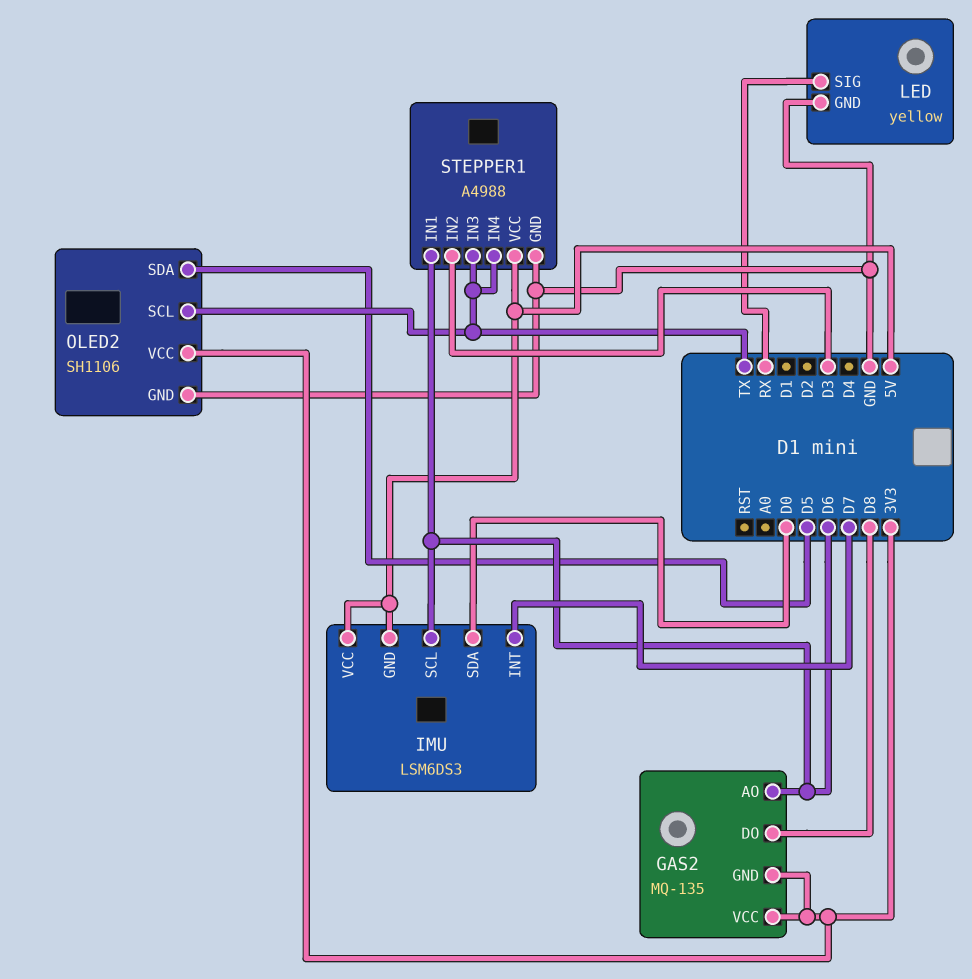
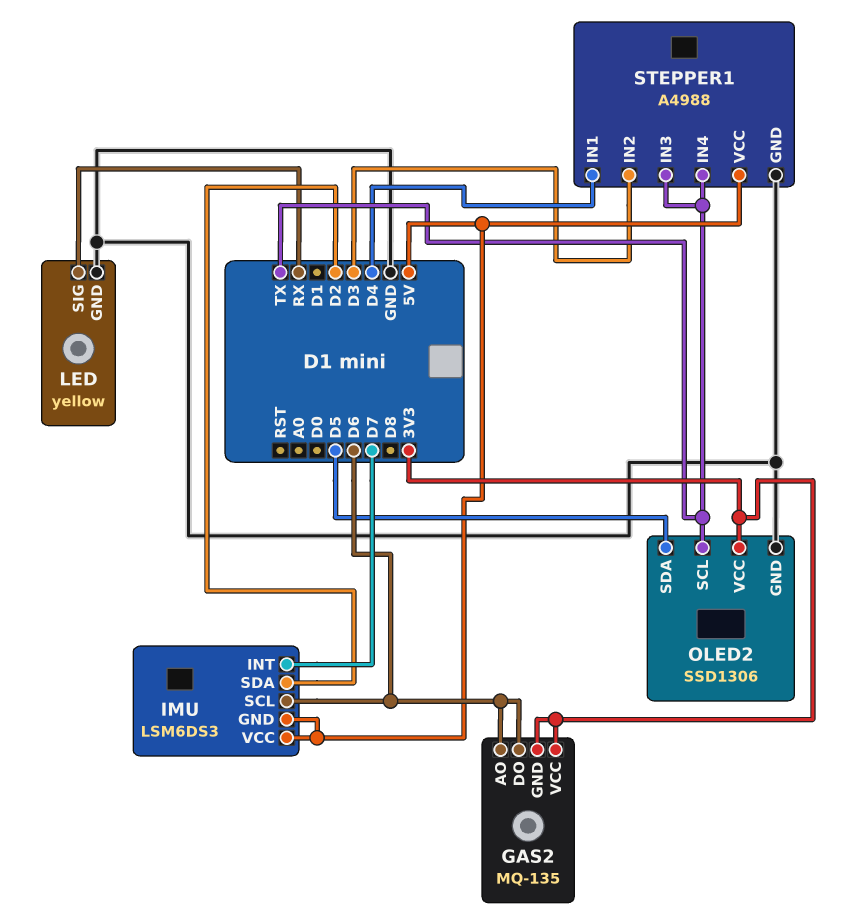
GAS2 pin DO: D8 -> D6
IMU pin SDA: D0 -> D2
OLED2: SH1106 -> SSD1306
STEPPER1 pin IN1: D6 -> D4

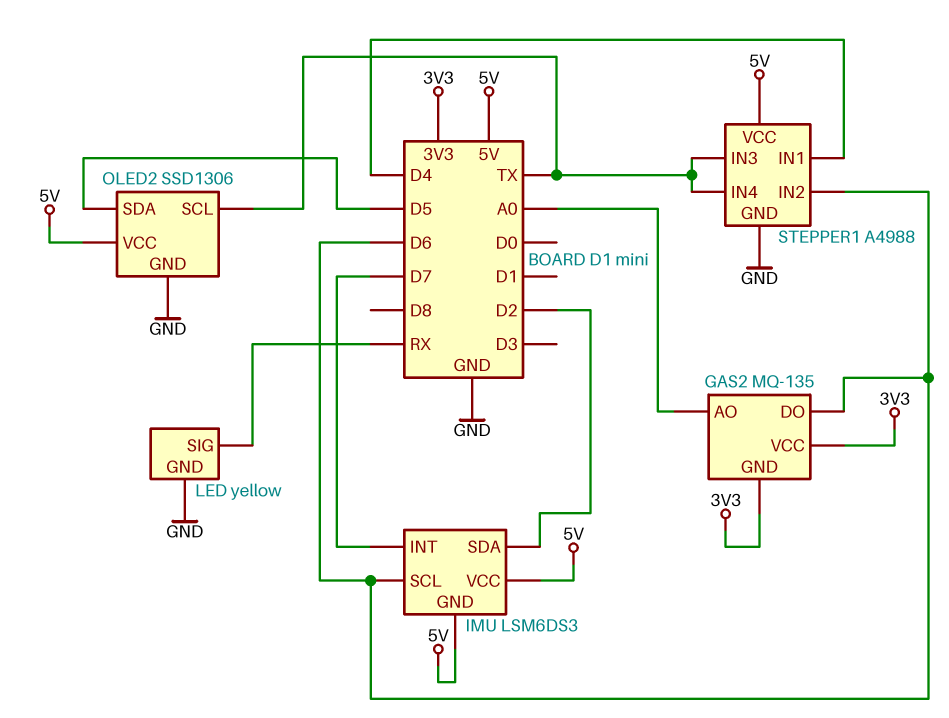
GAS2 pin AO: D6 -> A0
OLED2 pin VCC: 3V3 -> 5V
STEPPER1 pin IN2: D3 -> D6

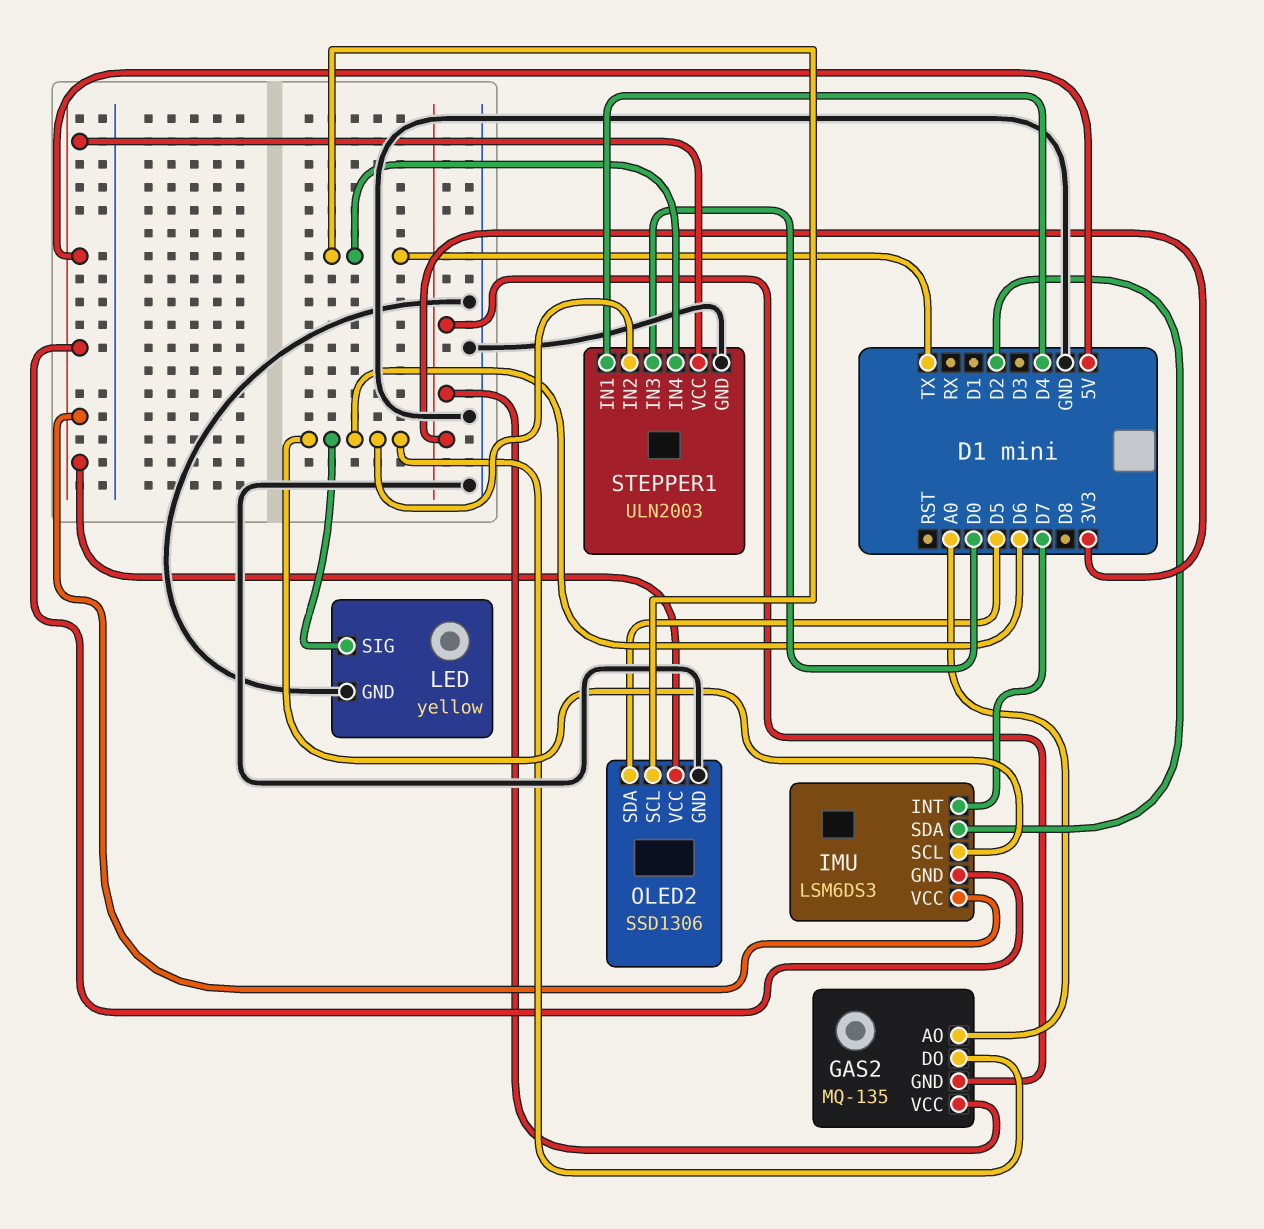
LED pin SIG: RX -> D6
STEPPER1: A4988 -> ULN2003
STEPPER1 pin IN3: TX -> D0

